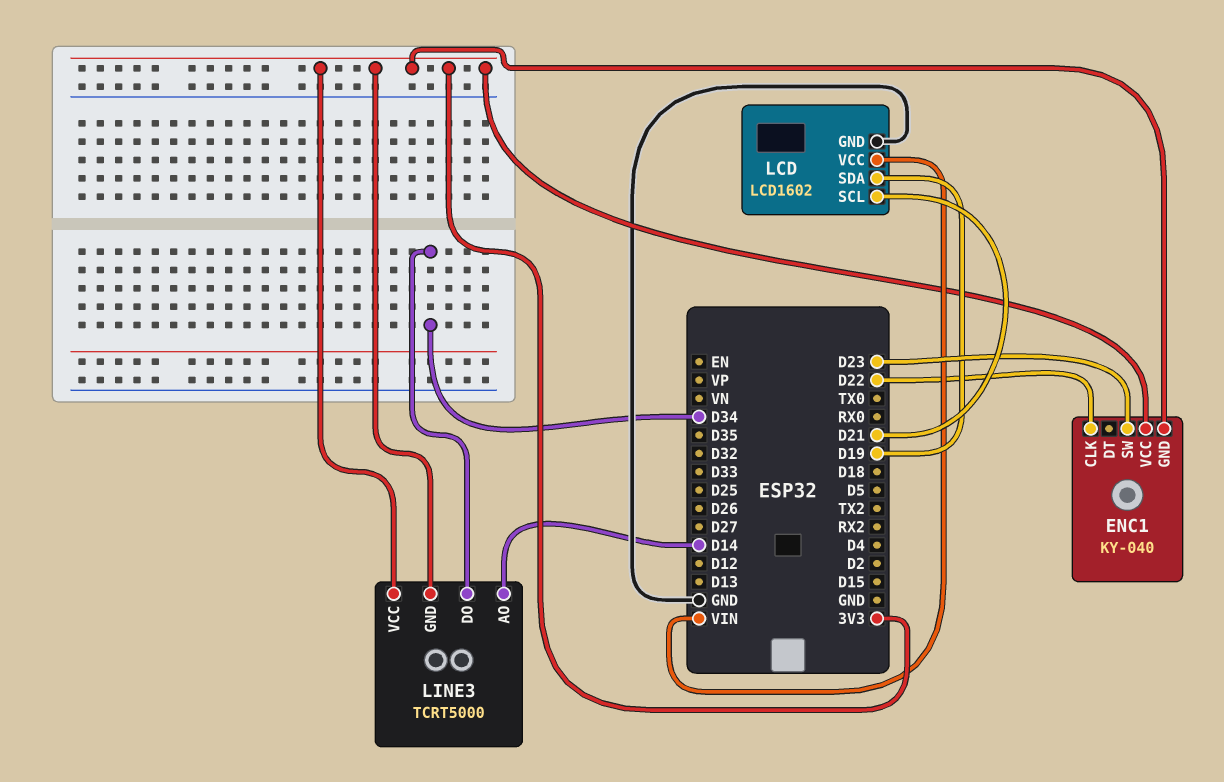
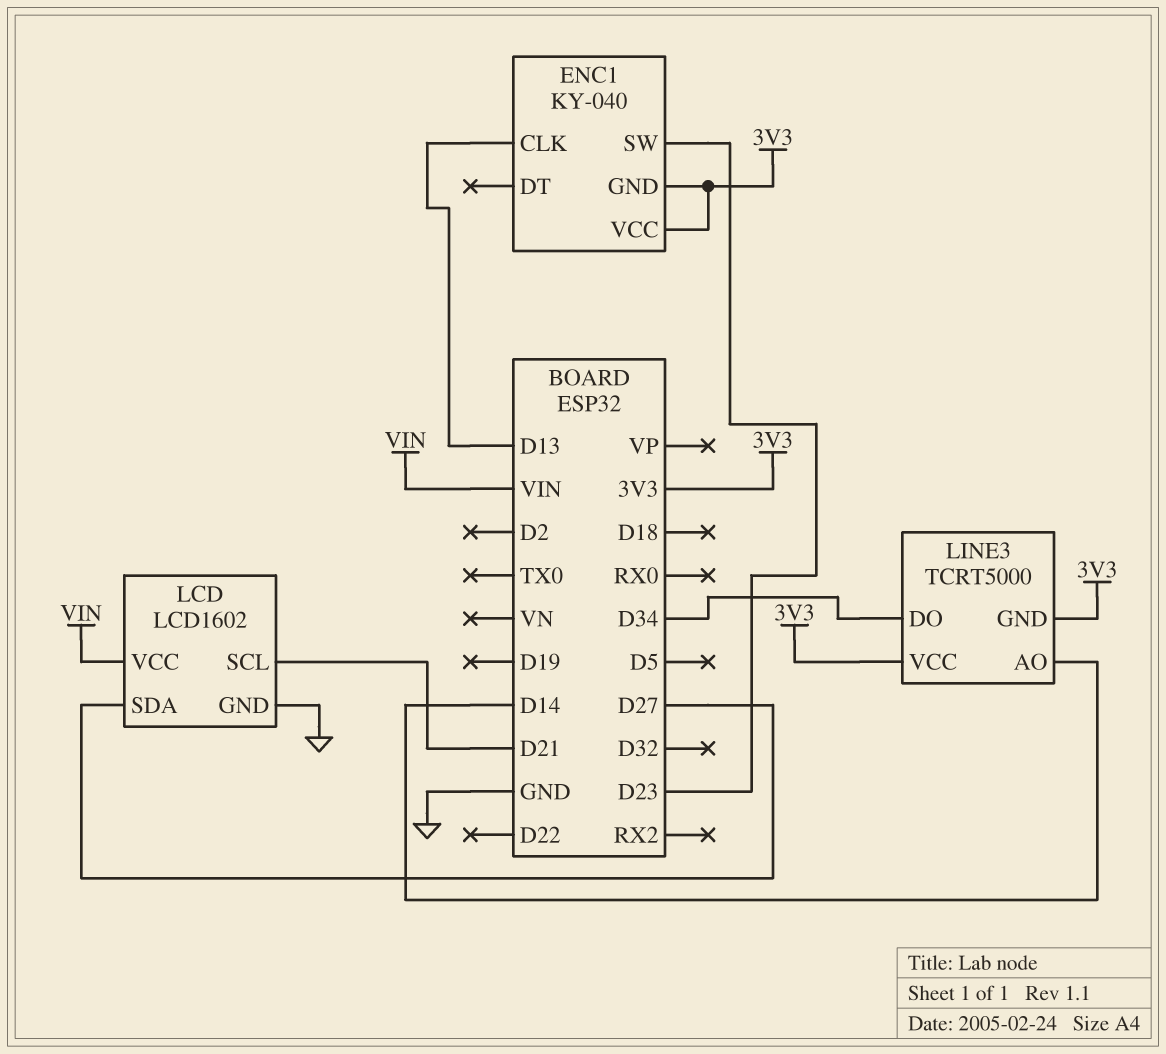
ENC1 pin CLK: D22 -> D13
LCD pin SDA: D19 -> D27

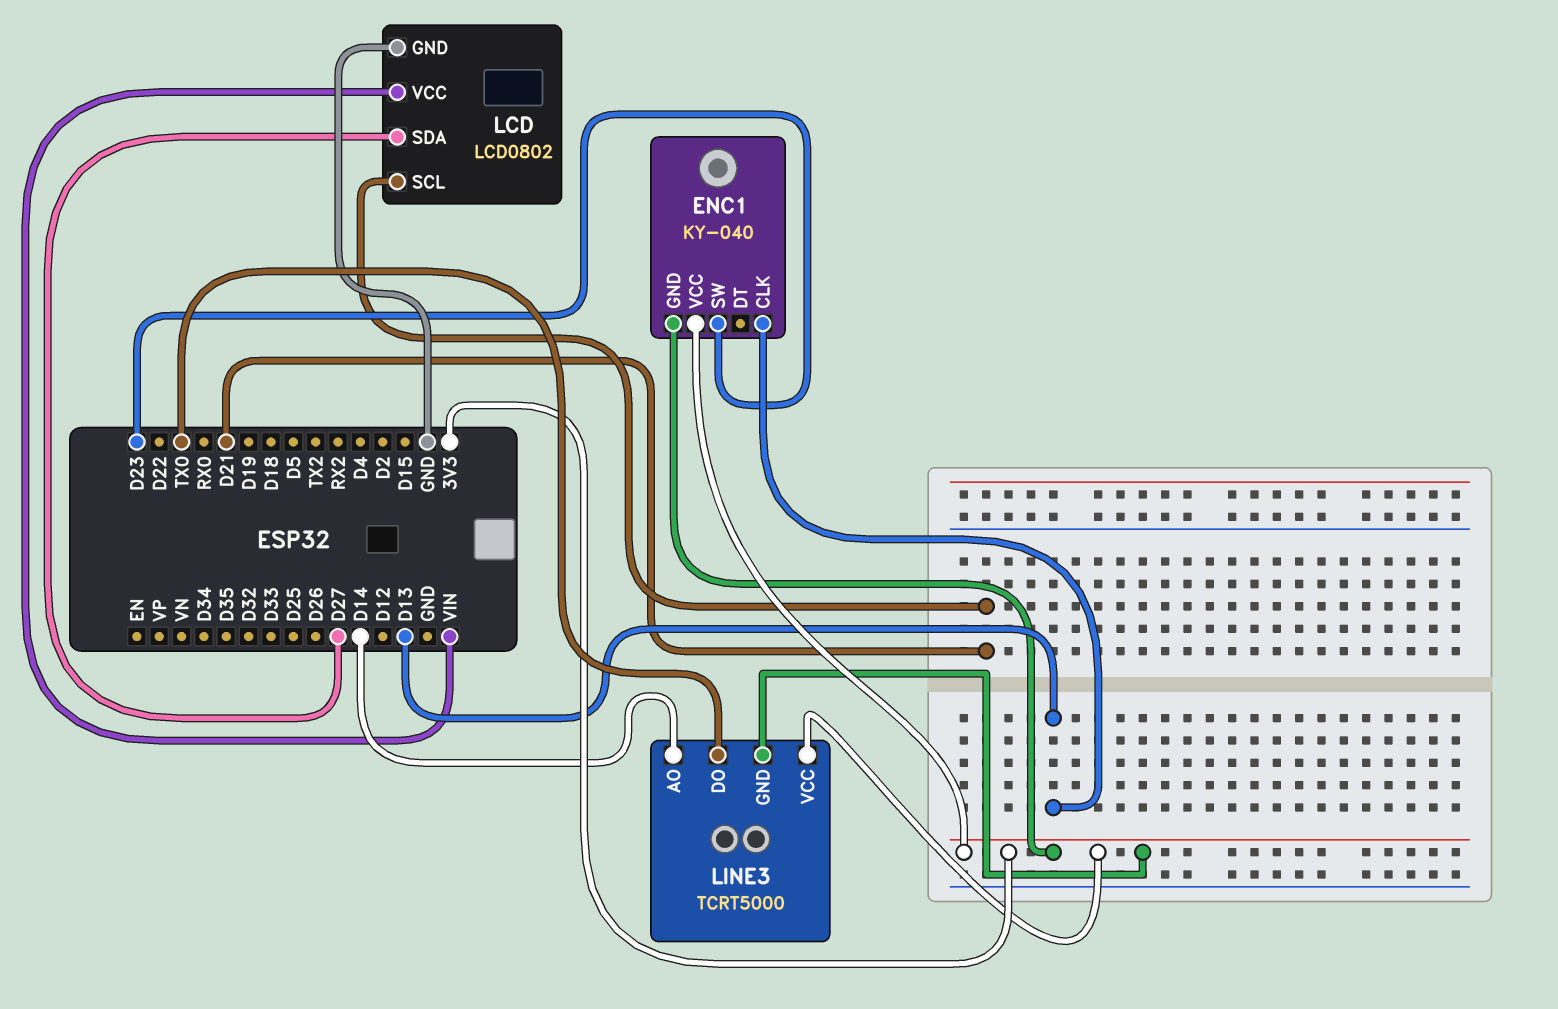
LCD: LCD1602 -> LCD0802
LINE3 pin DO: D34 -> TX0

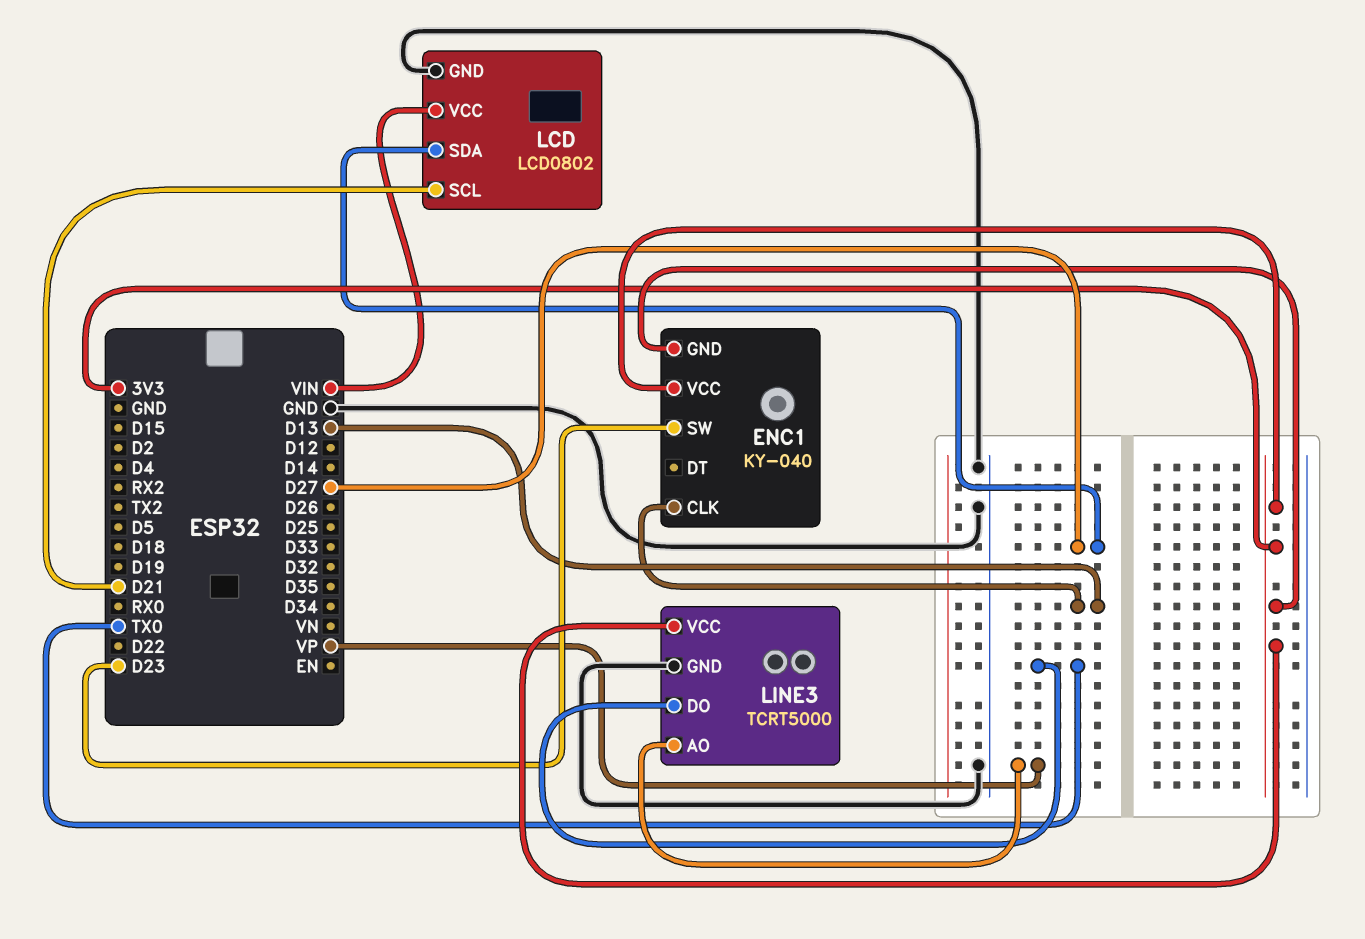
LINE3 pin AO: D14 -> VP
LINE3 pin GND: 3V3 -> GND

